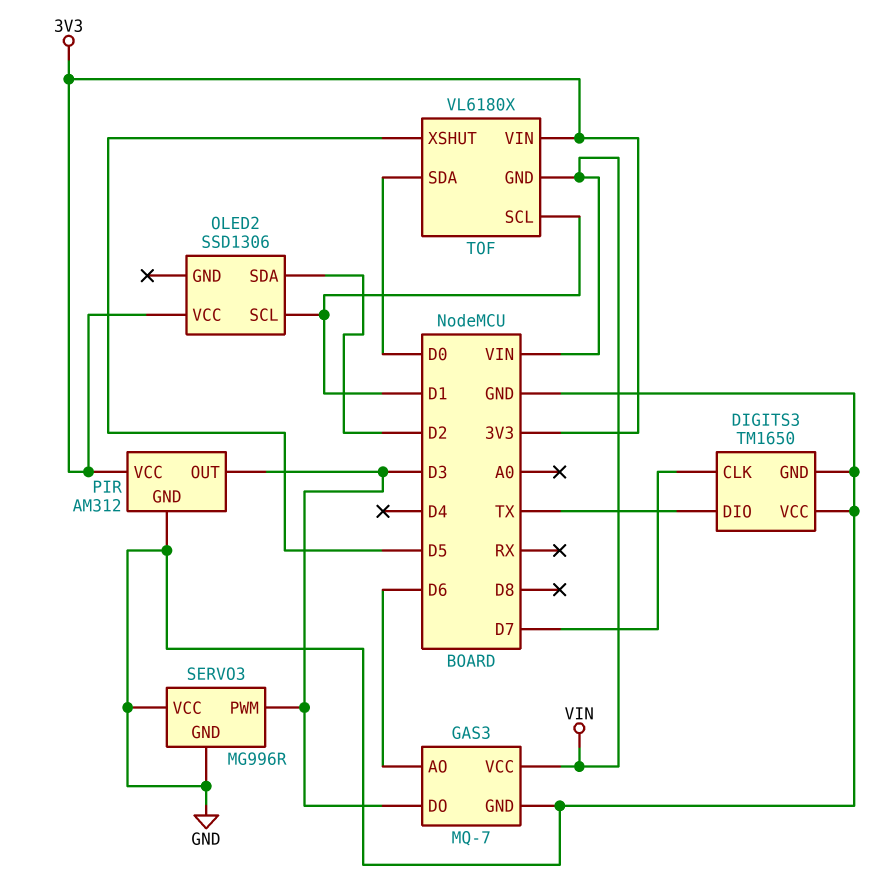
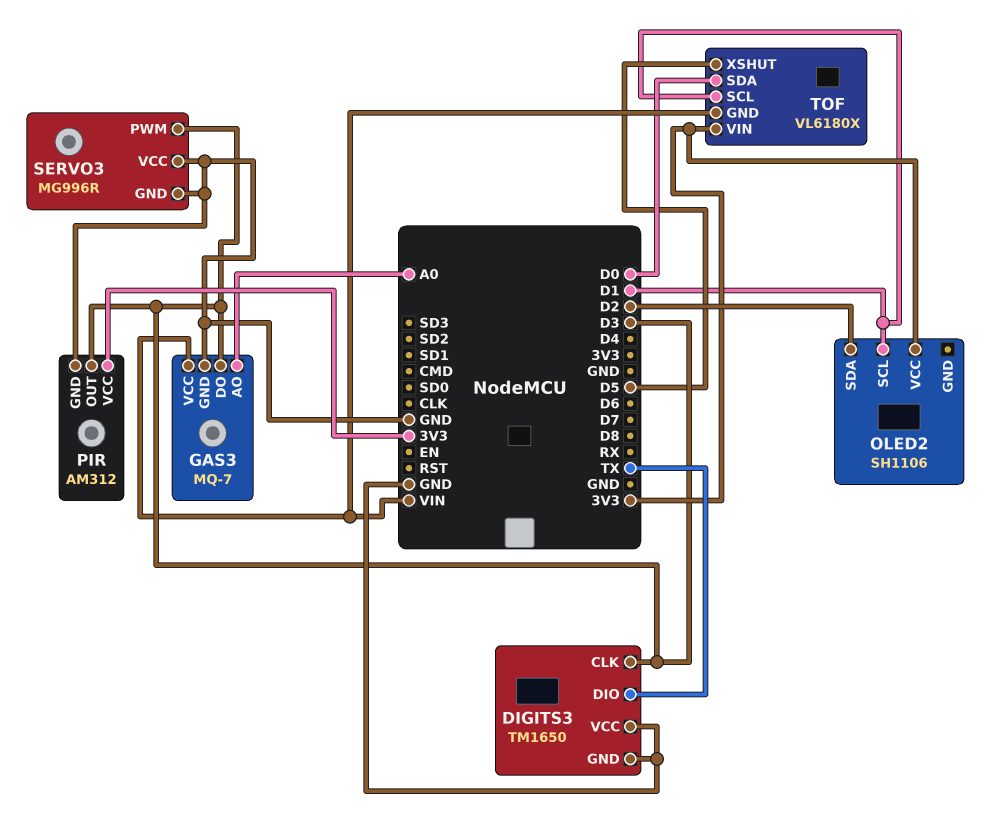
DIGITS3 pin CLK: D7 -> D3
GAS3 pin AO: D6 -> A0
OLED2: SSD1306 -> SH1106

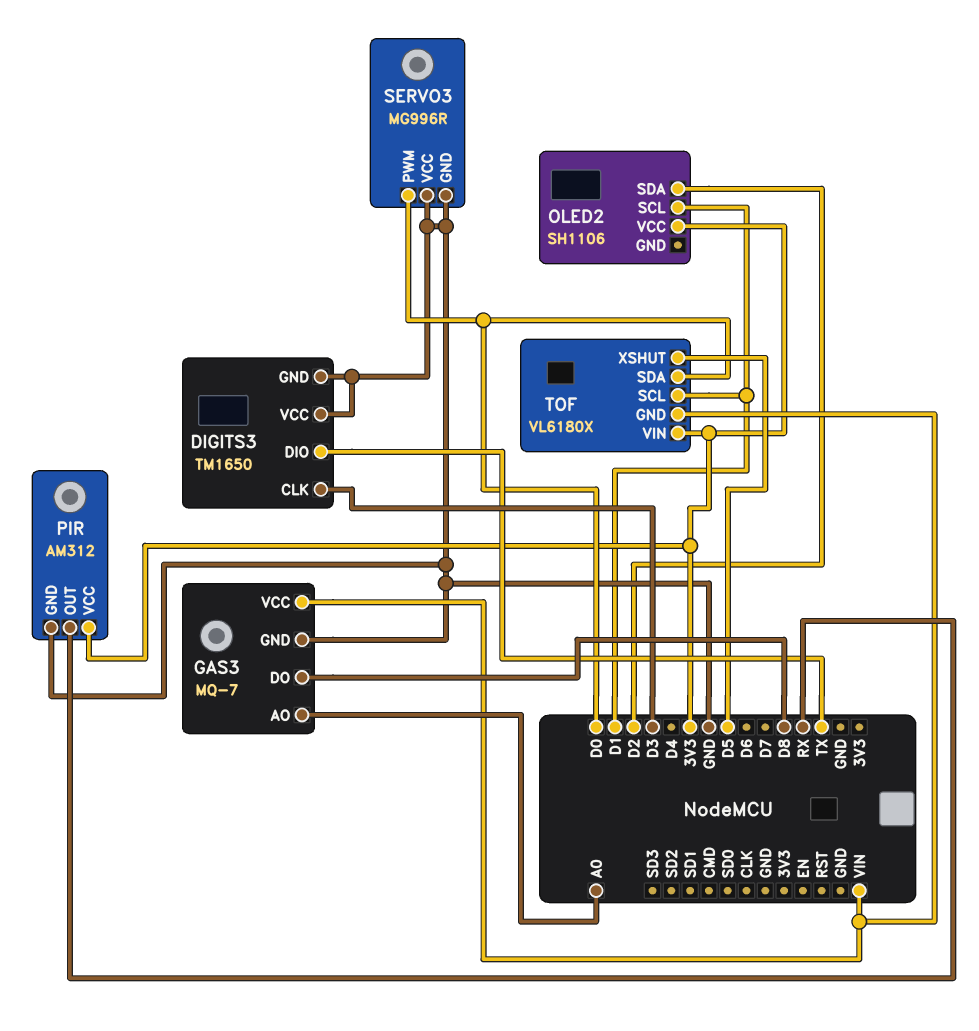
GAS3 pin DO: D3 -> D8
PIR pin OUT: D3 -> RX
SERVO3 pin PWM: D3 -> D0

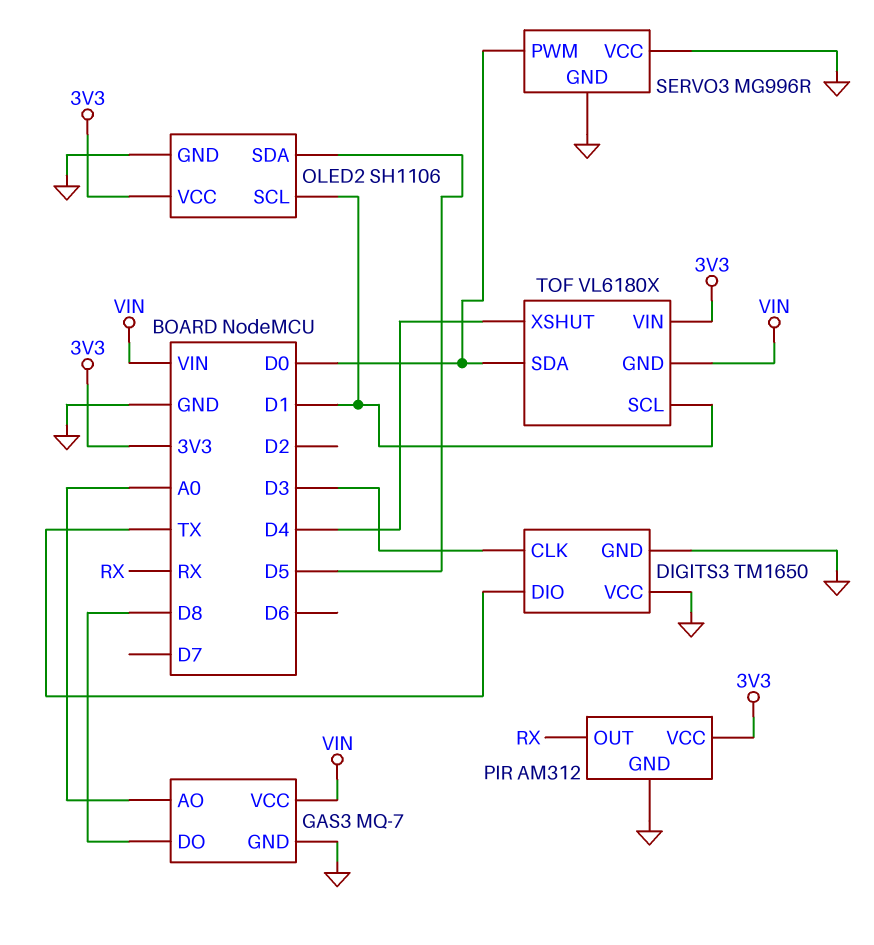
OLED2 pin GND: none -> GND
OLED2 pin SDA: D2 -> D5
TOF pin XSHUT: D5 -> D4

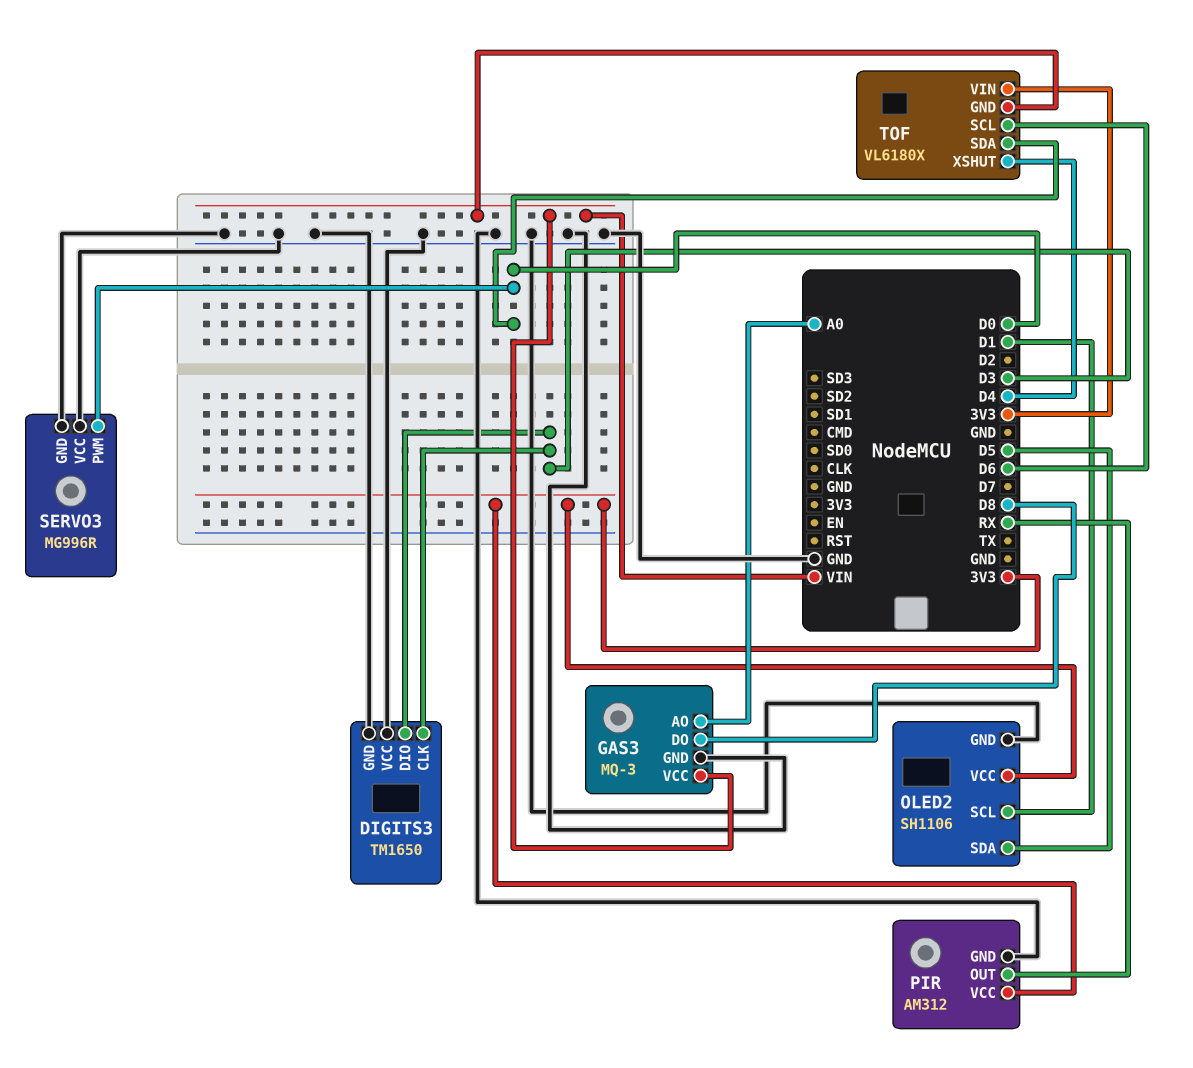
DIGITS3 pin DIO: TX -> D3
GAS3: MQ-7 -> MQ-3
TOF pin SCL: D1 -> D6

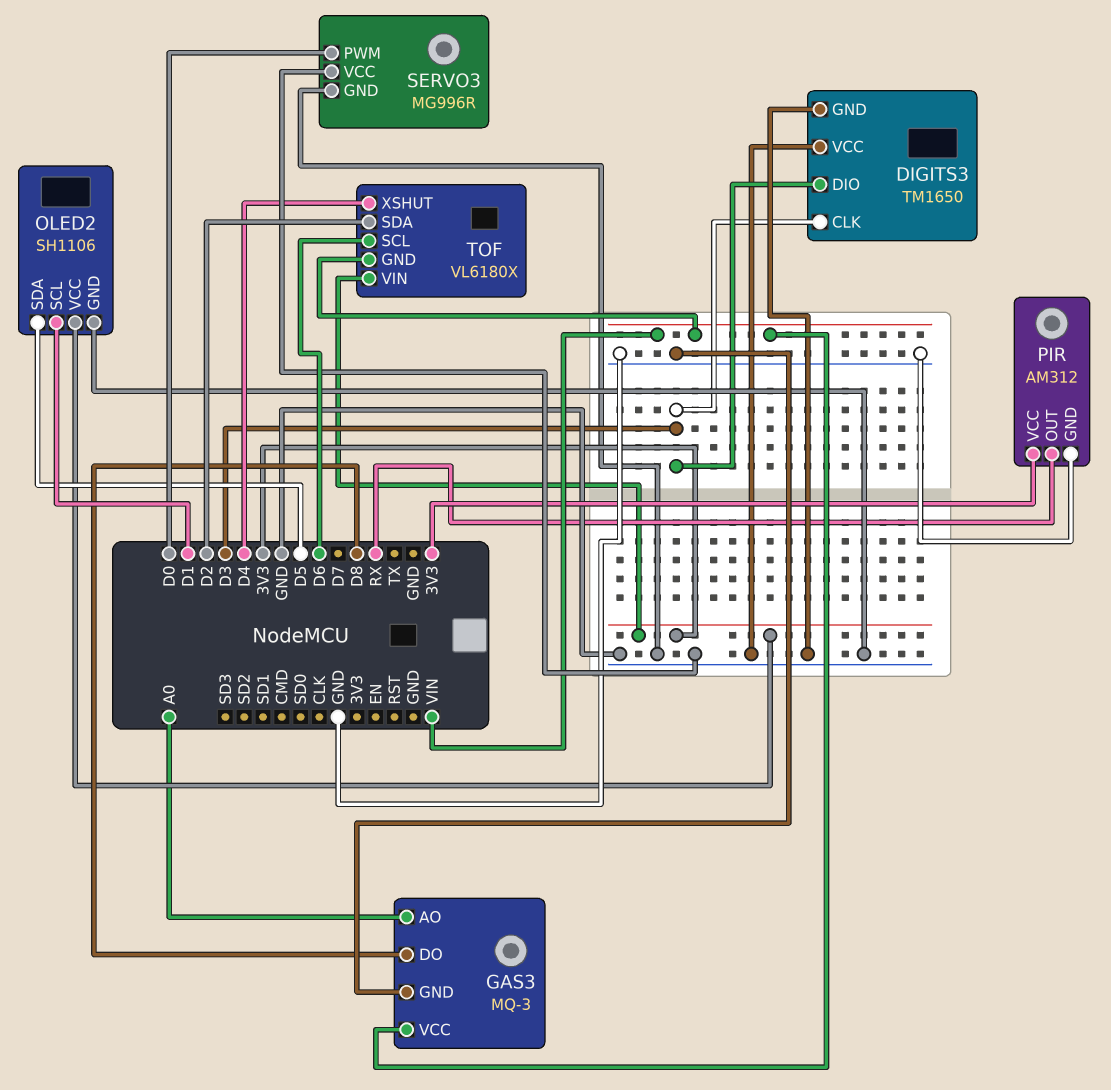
TOF pin SDA: D0 -> D2

